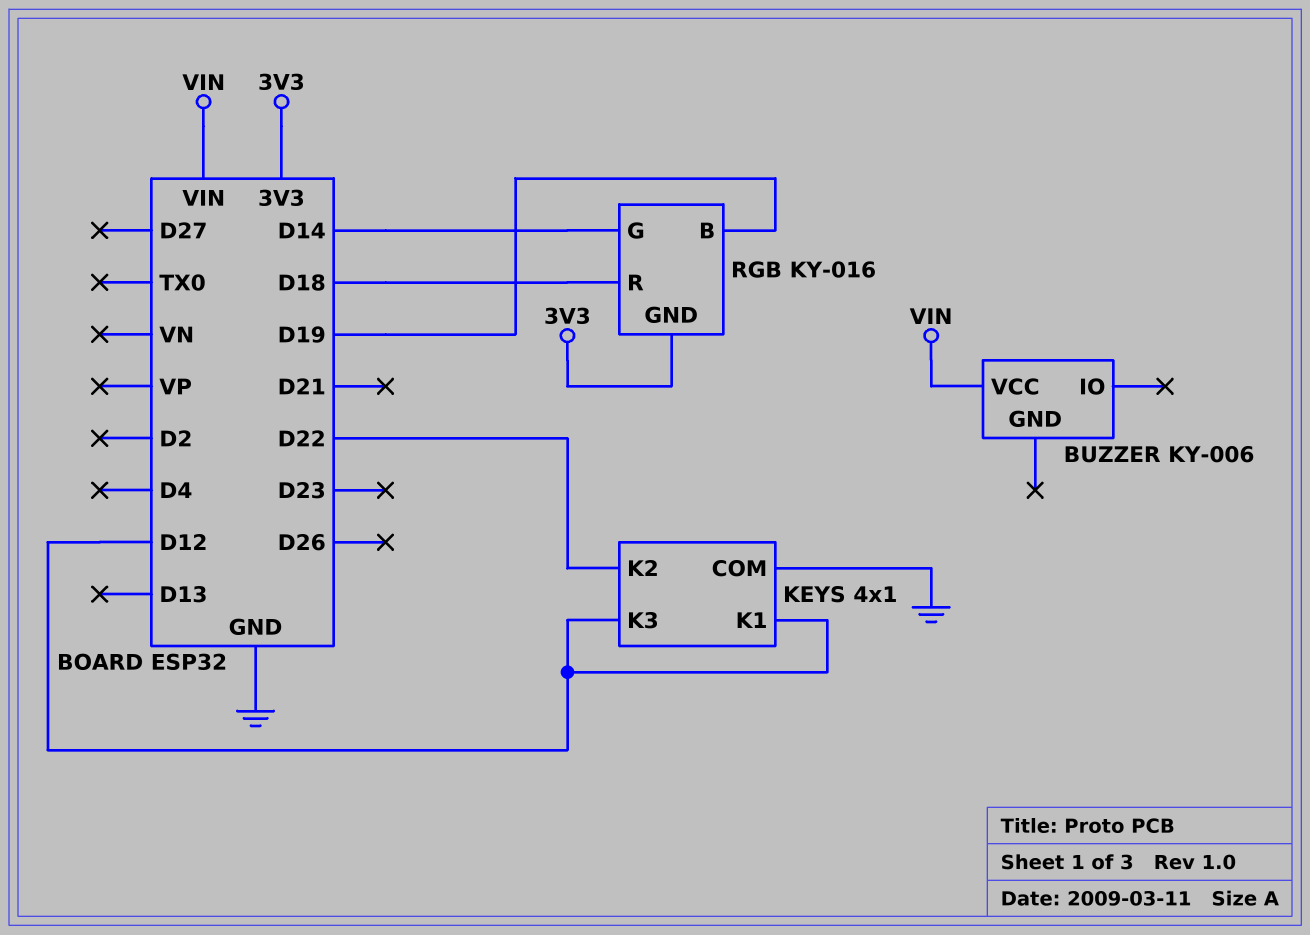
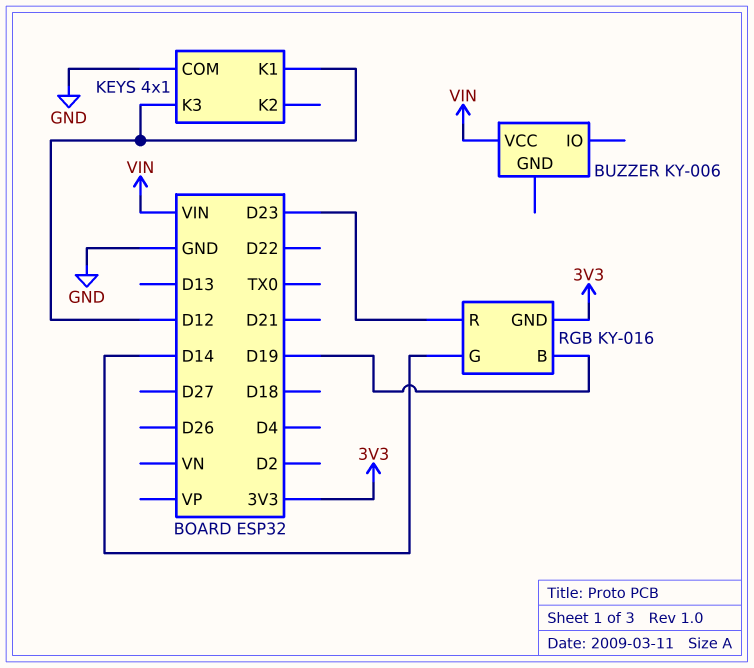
KEYS pin K2: D22 -> none
RGB pin R: D18 -> D23

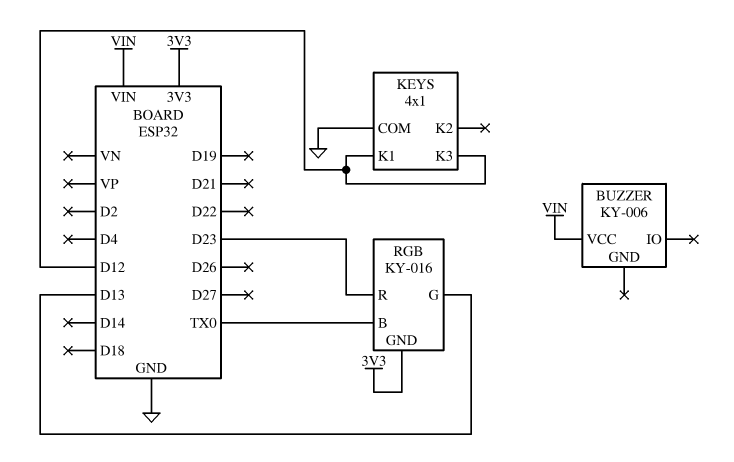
RGB pin B: D19 -> TX0
RGB pin G: D14 -> D13

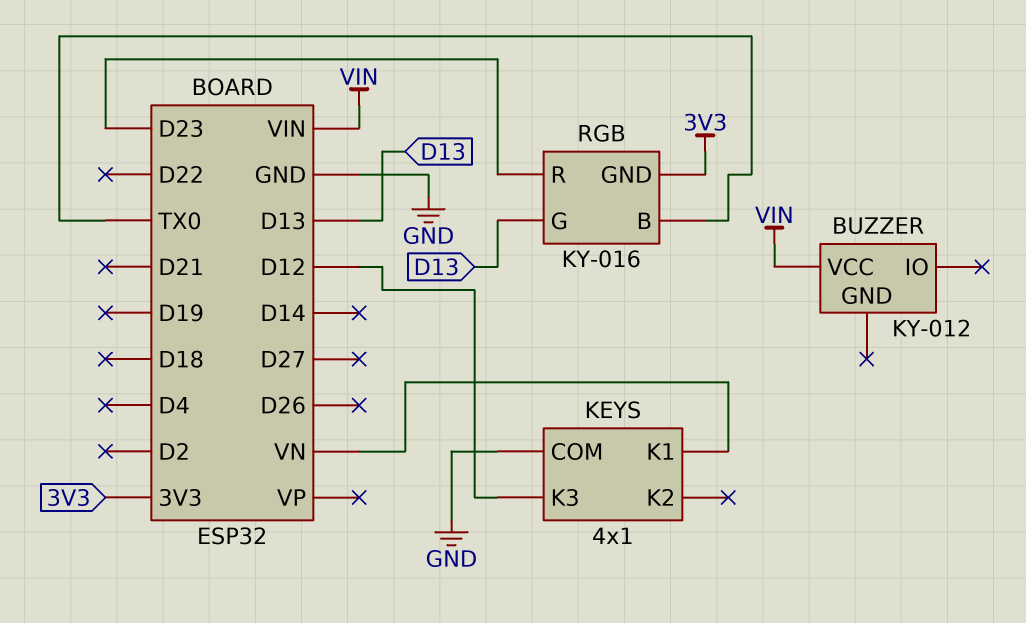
BUZZER: KY-006 -> KY-012
KEYS pin K1: D12 -> VN

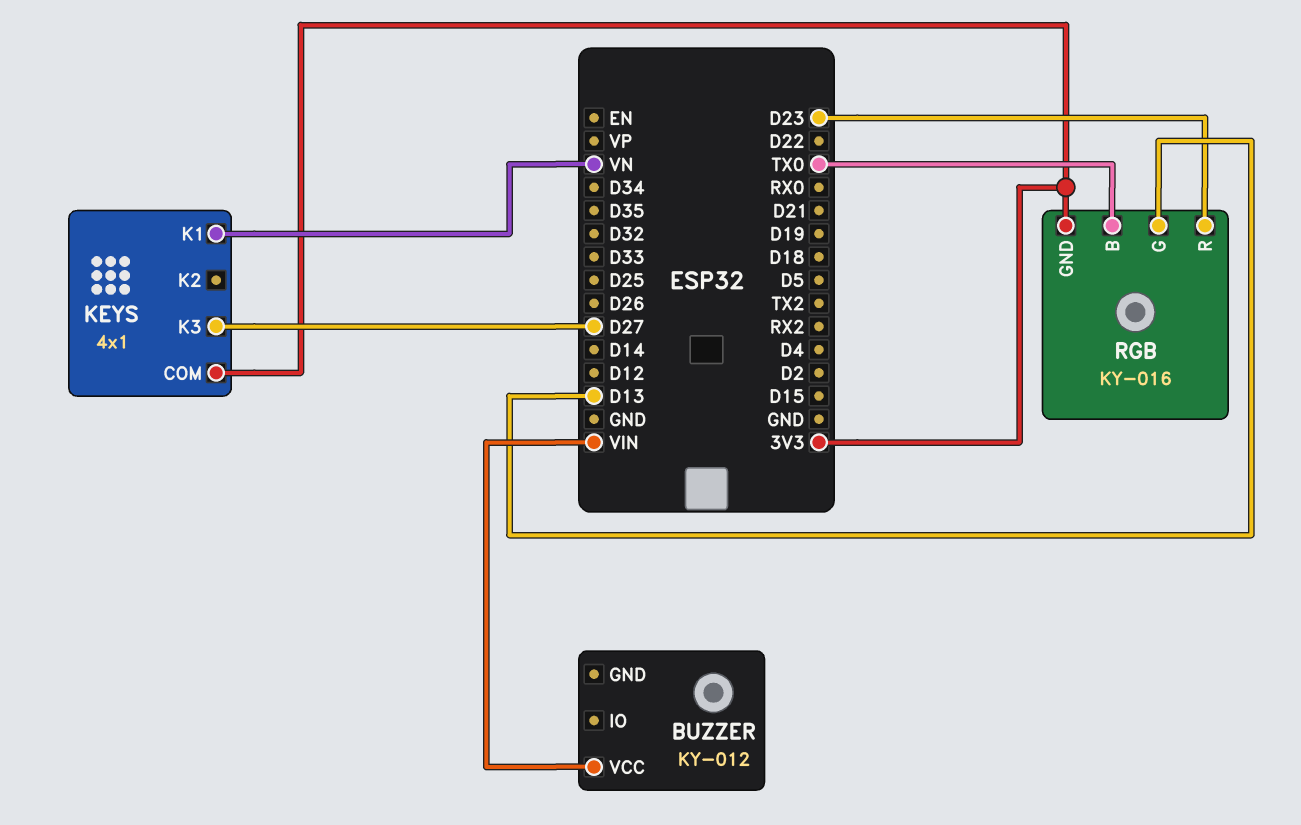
KEYS pin COM: GND -> 3V3
KEYS pin K3: D12 -> D27

